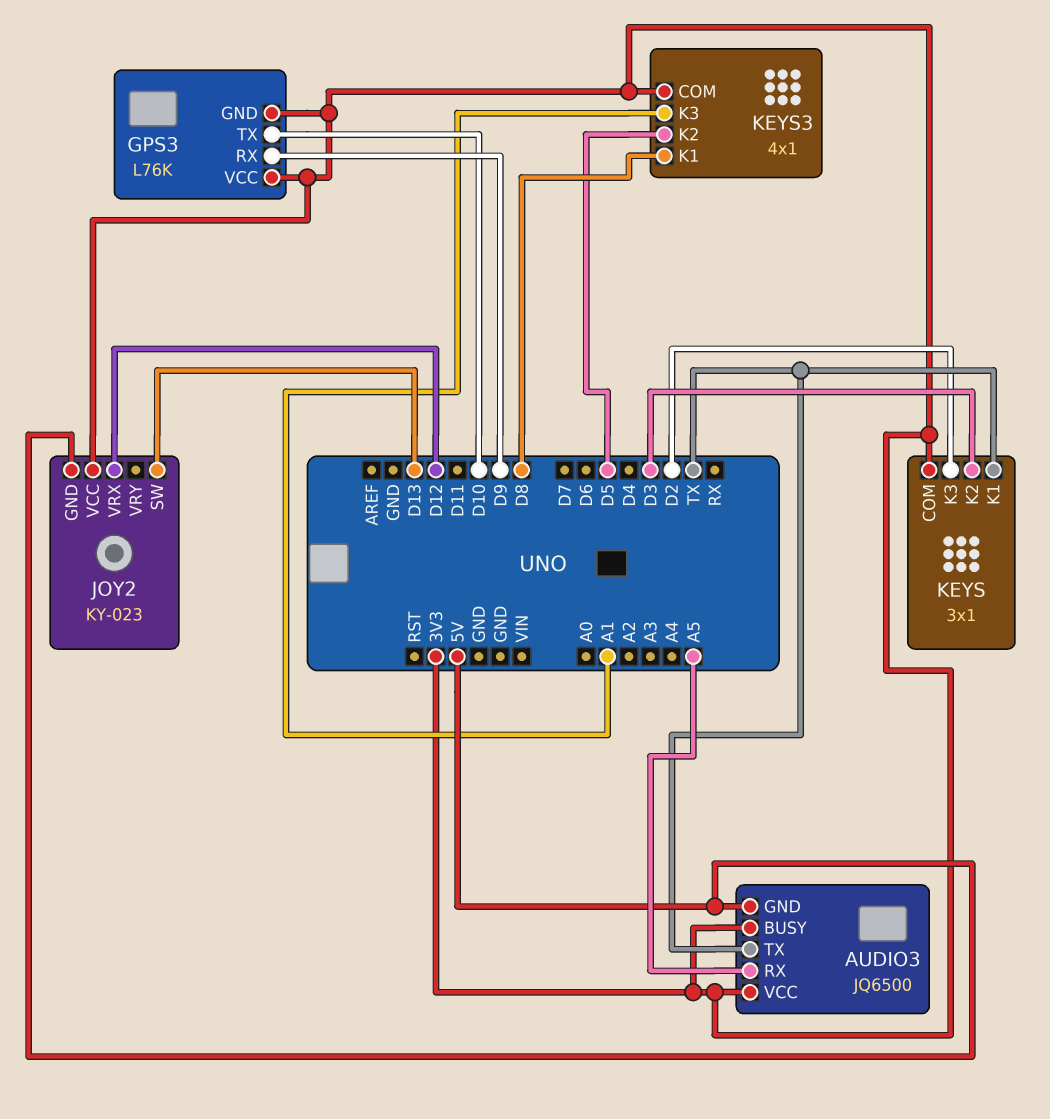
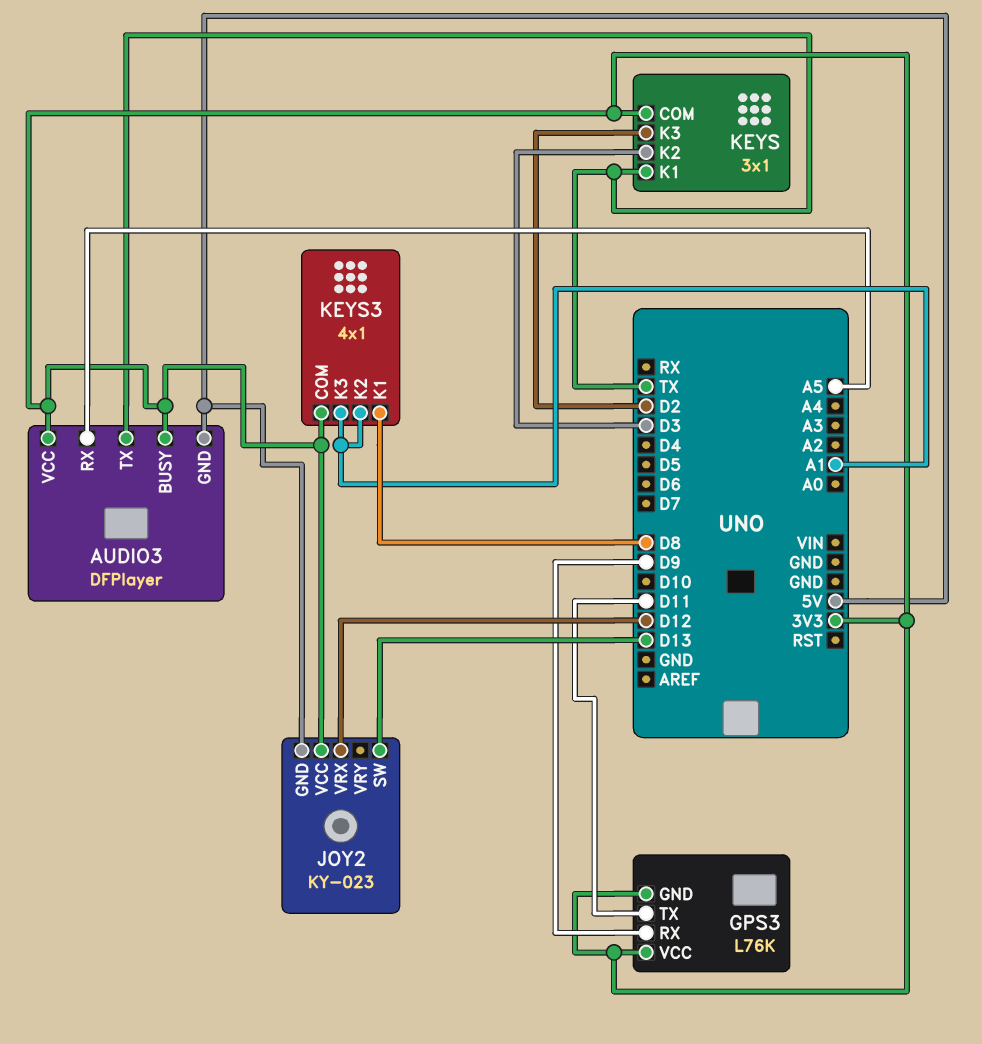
AUDIO3: JQ6500 -> DFPlayer
GPS3 pin TX: D10 -> D11
KEYS3 pin K2: D5 -> A1

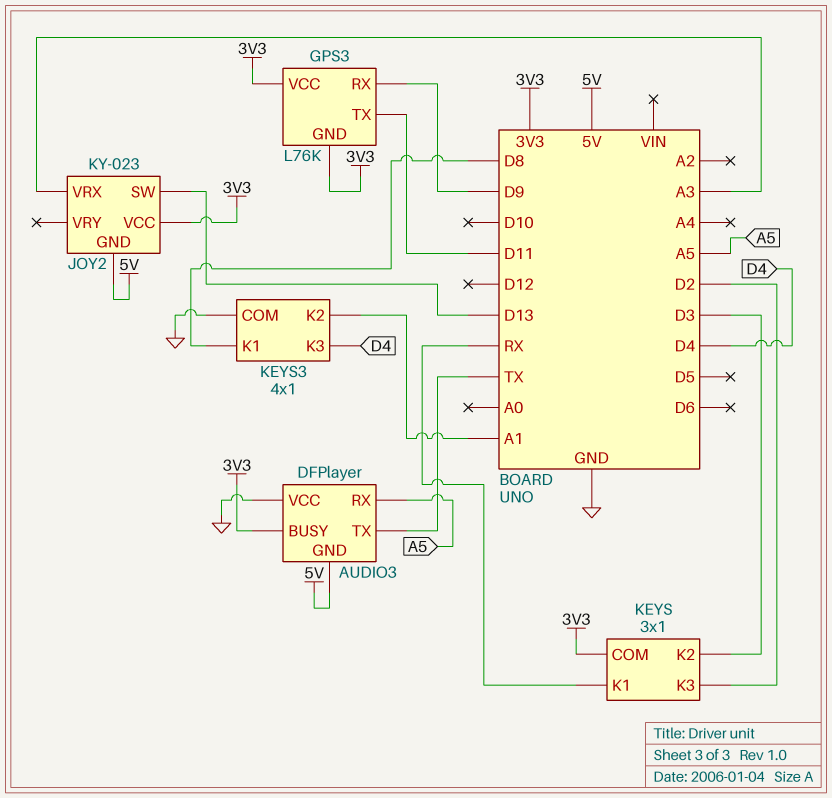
AUDIO3 pin VCC: 3V3 -> GND
JOY2 pin VRX: D12 -> A3
KEYS pin K1: TX -> RX
KEYS3 pin COM: 3V3 -> GND
KEYS3 pin K3: A1 -> D4

